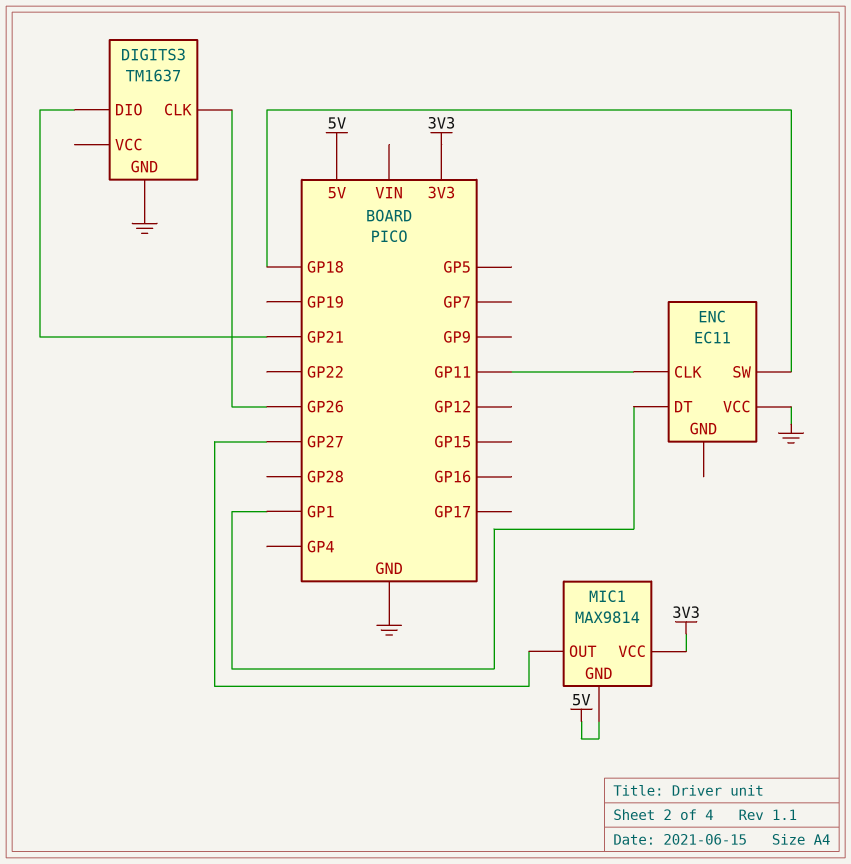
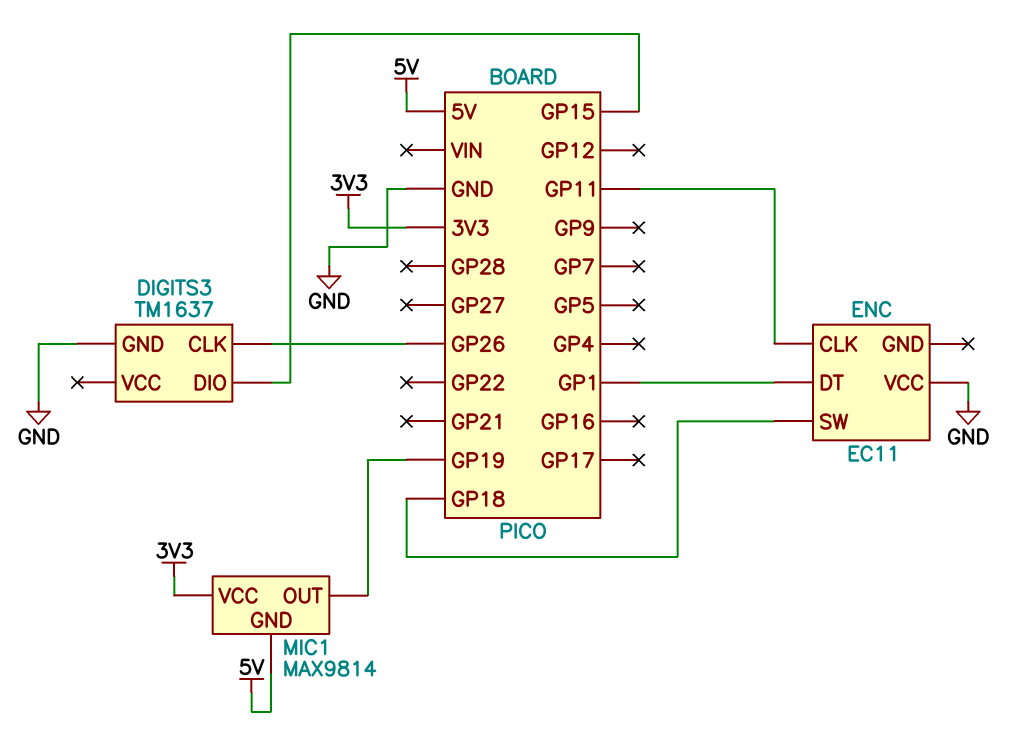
DIGITS3 pin DIO: GP21 -> GP15
MIC1 pin OUT: GP27 -> GP19

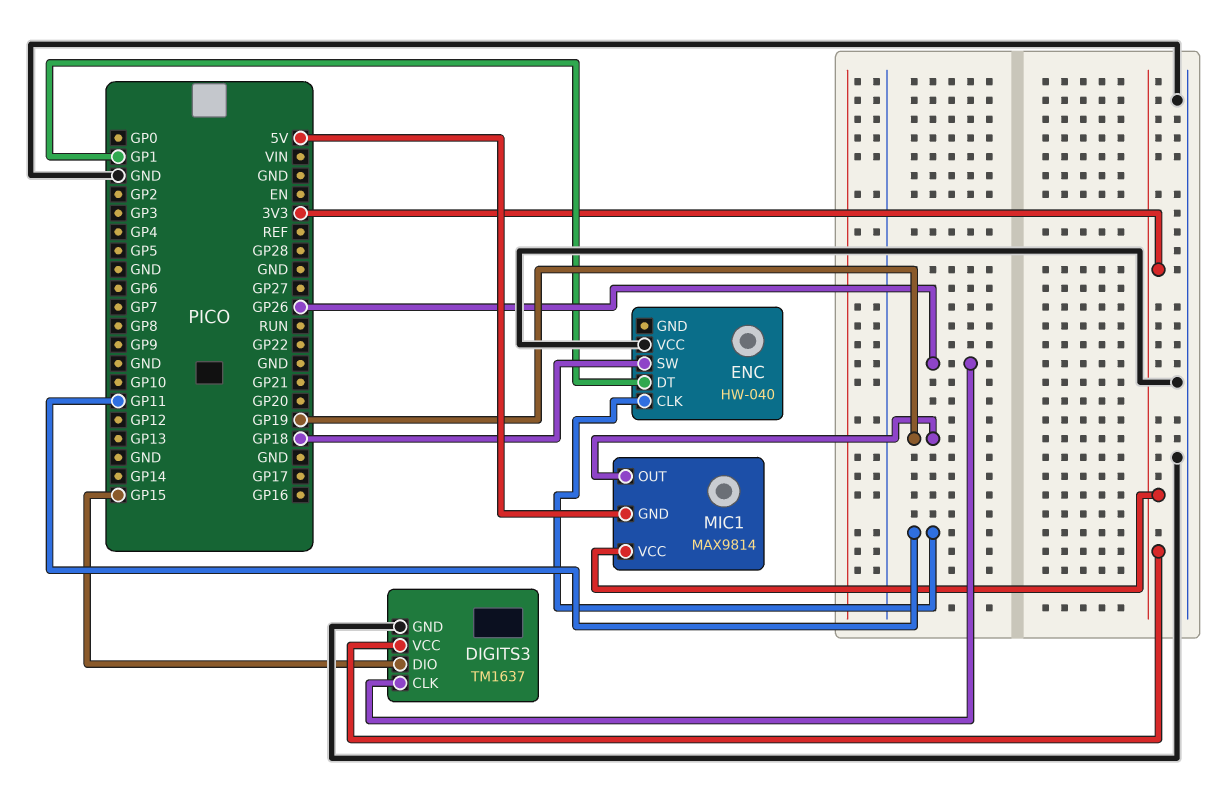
DIGITS3 pin VCC: none -> 3V3
ENC: EC11 -> HW-040

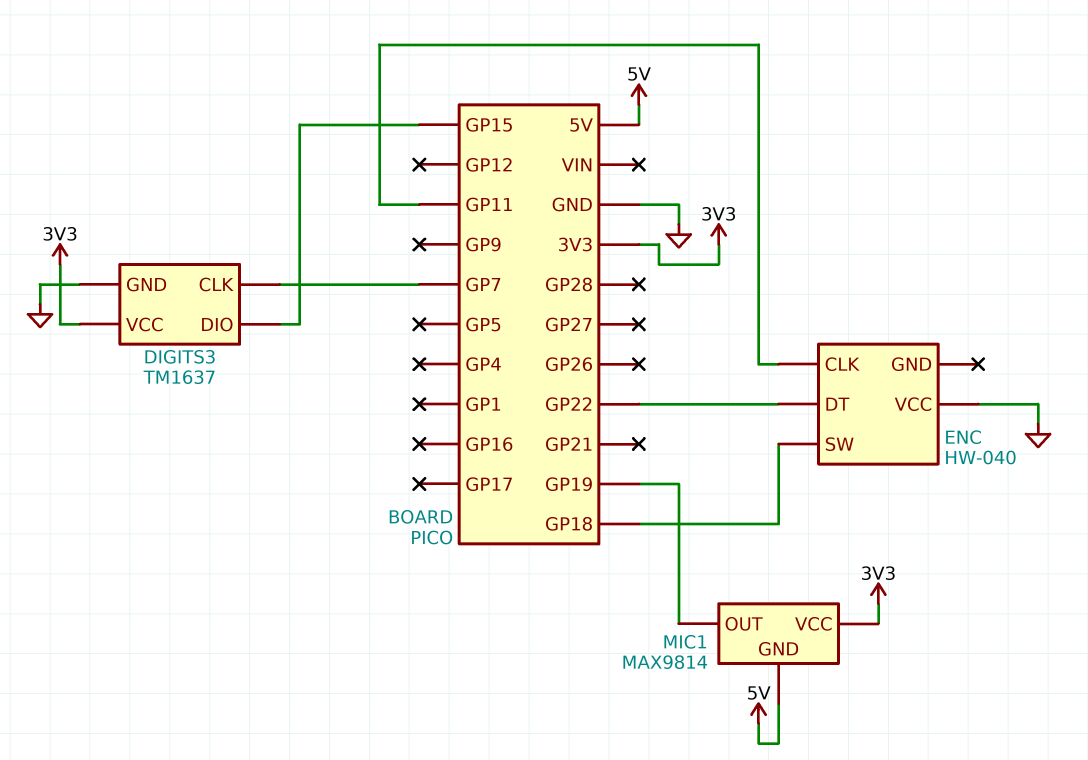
DIGITS3 pin CLK: GP26 -> GP7
ENC pin DT: GP1 -> GP22

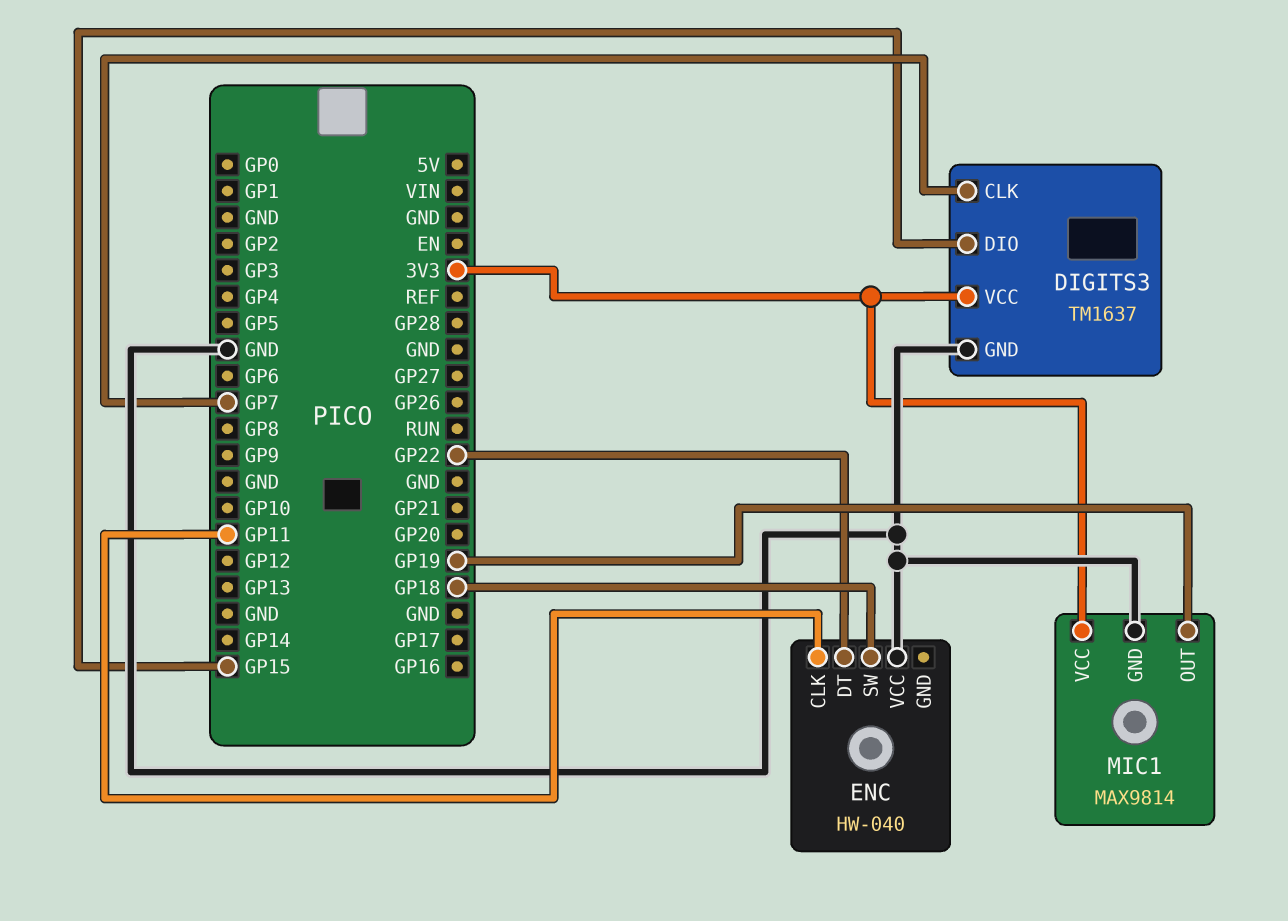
MIC1 pin GND: 5V -> GND

